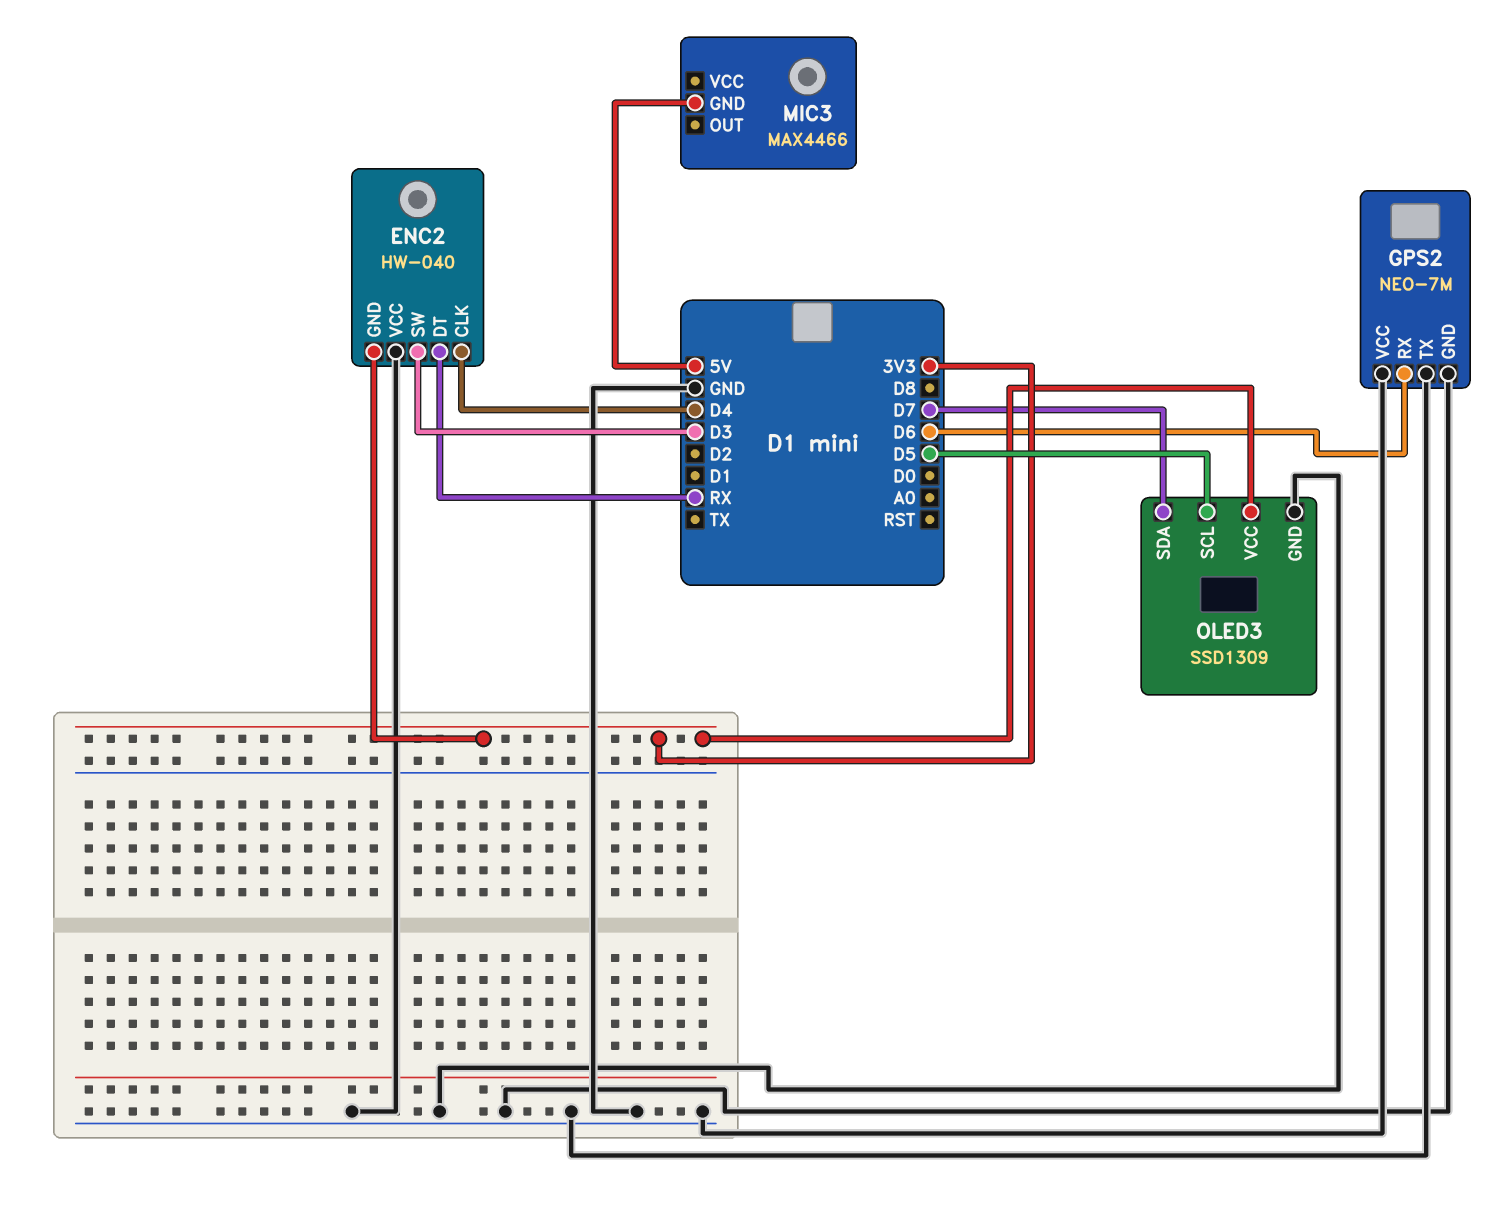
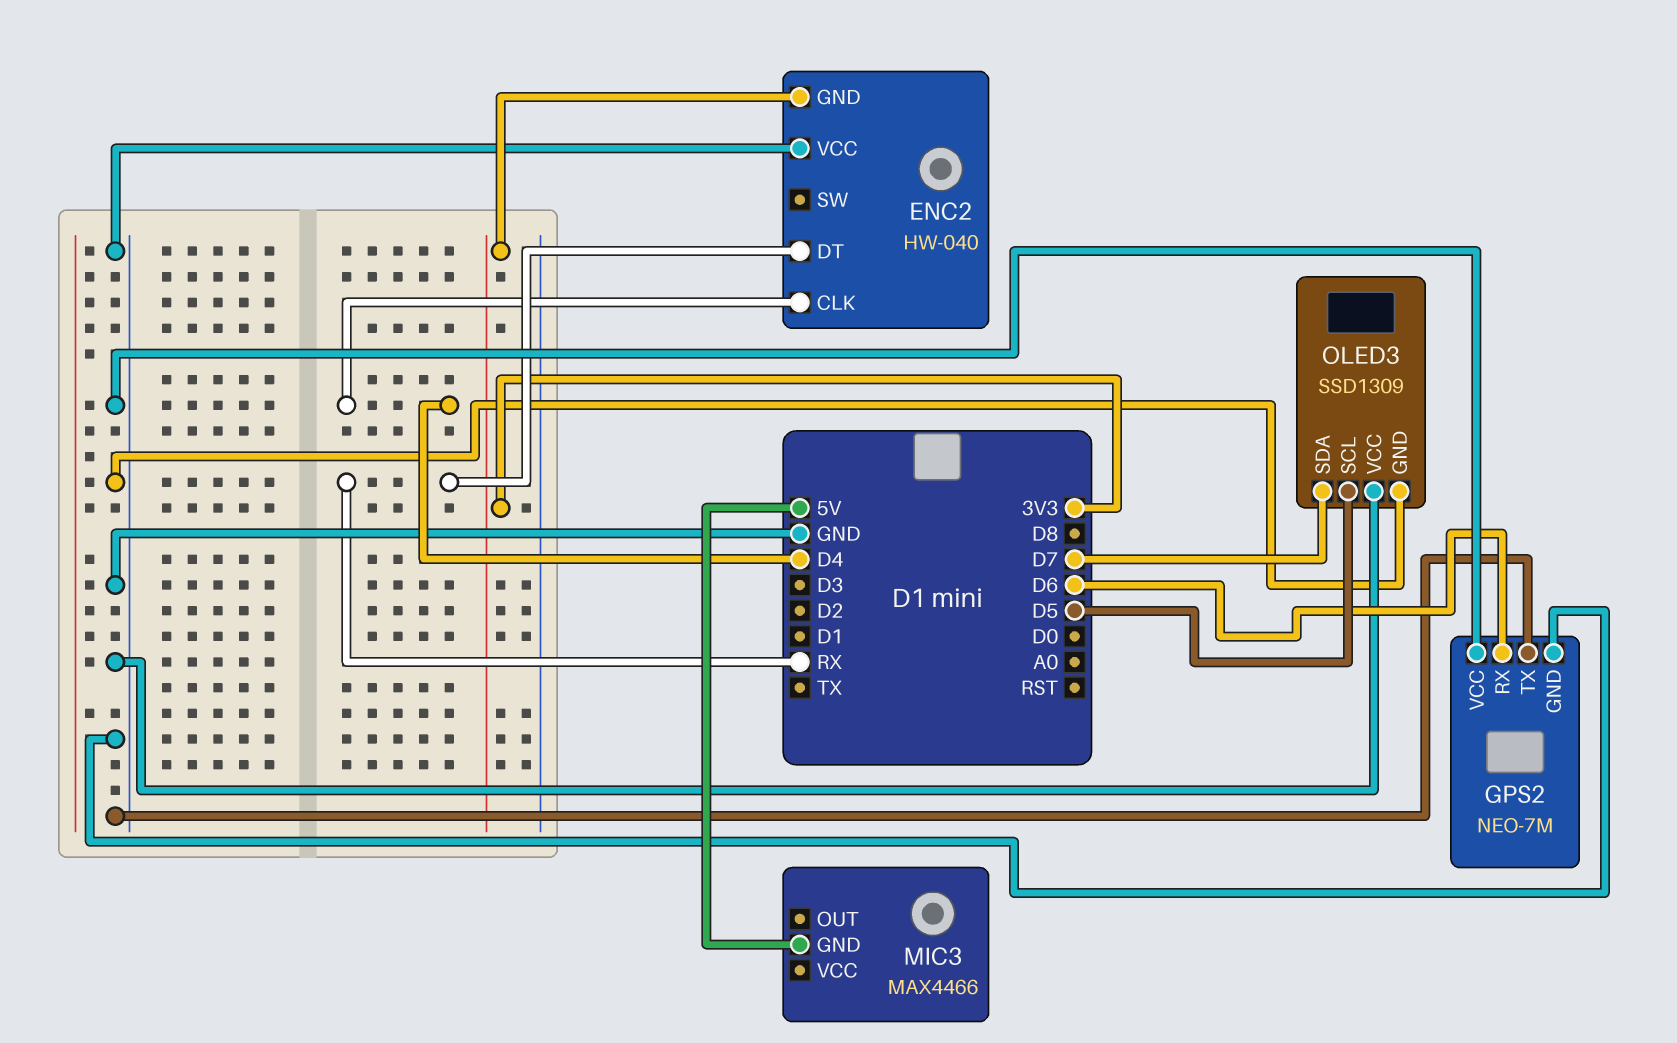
ENC2 pin SW: D3 -> none
OLED3 pin VCC: 3V3 -> GND

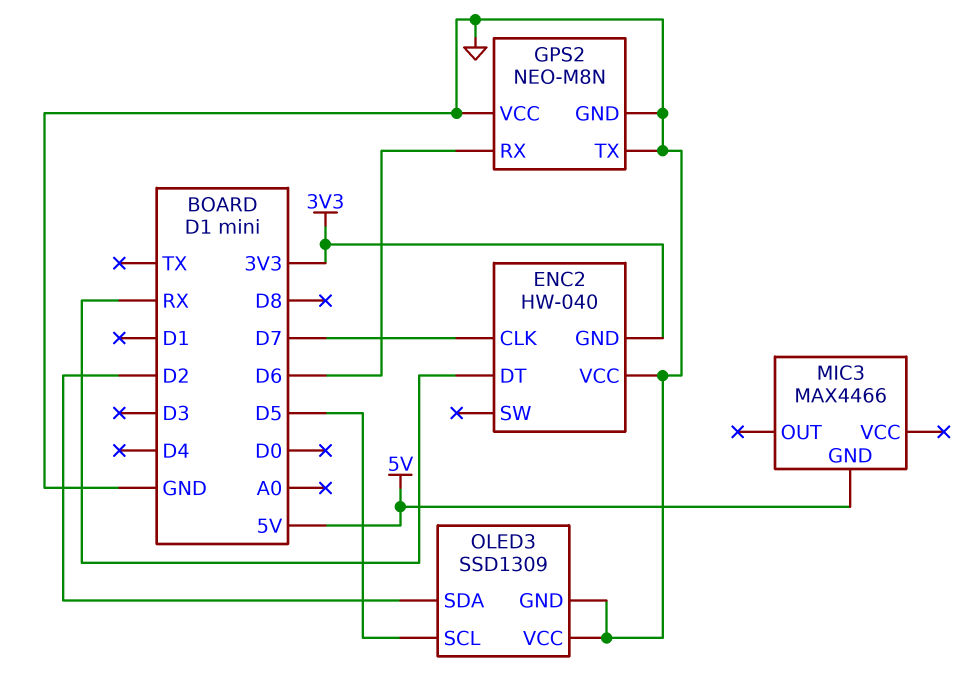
ENC2 pin CLK: D4 -> D7
GPS2: NEO-7M -> NEO-M8N
OLED3 pin SDA: D7 -> D2

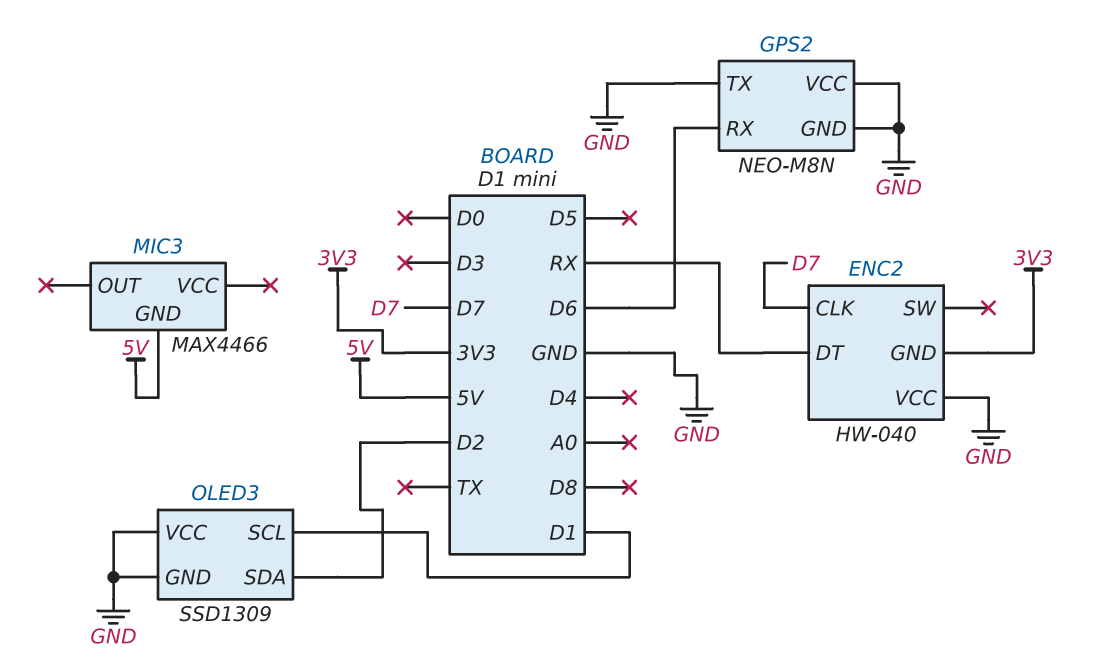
OLED3 pin SCL: D5 -> D1

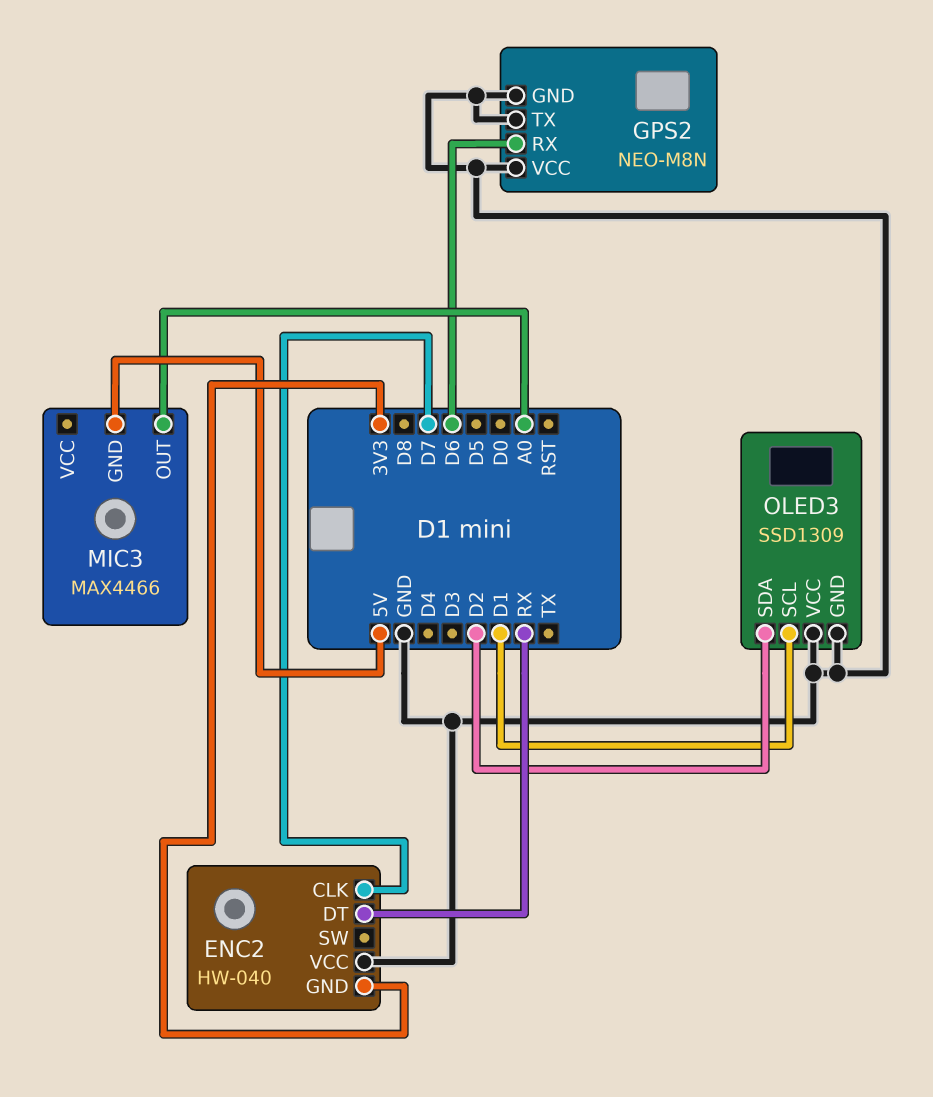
MIC3 pin OUT: none -> A0

